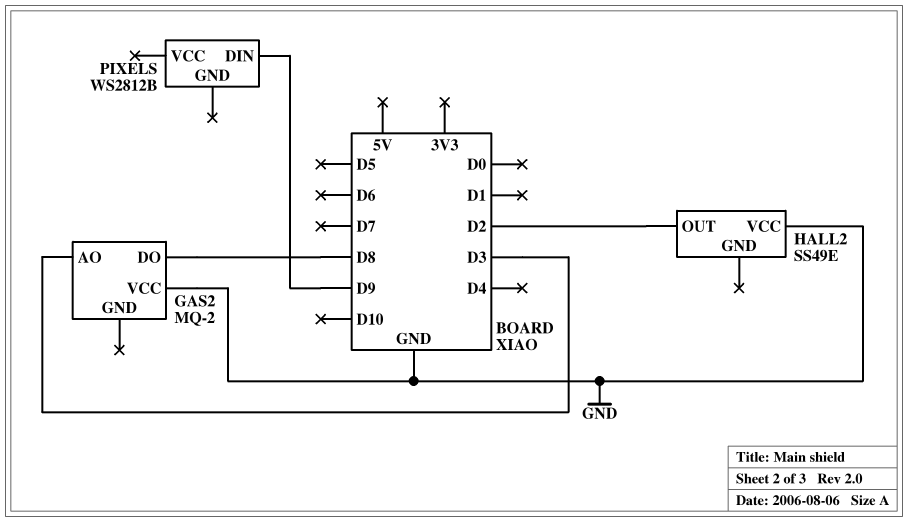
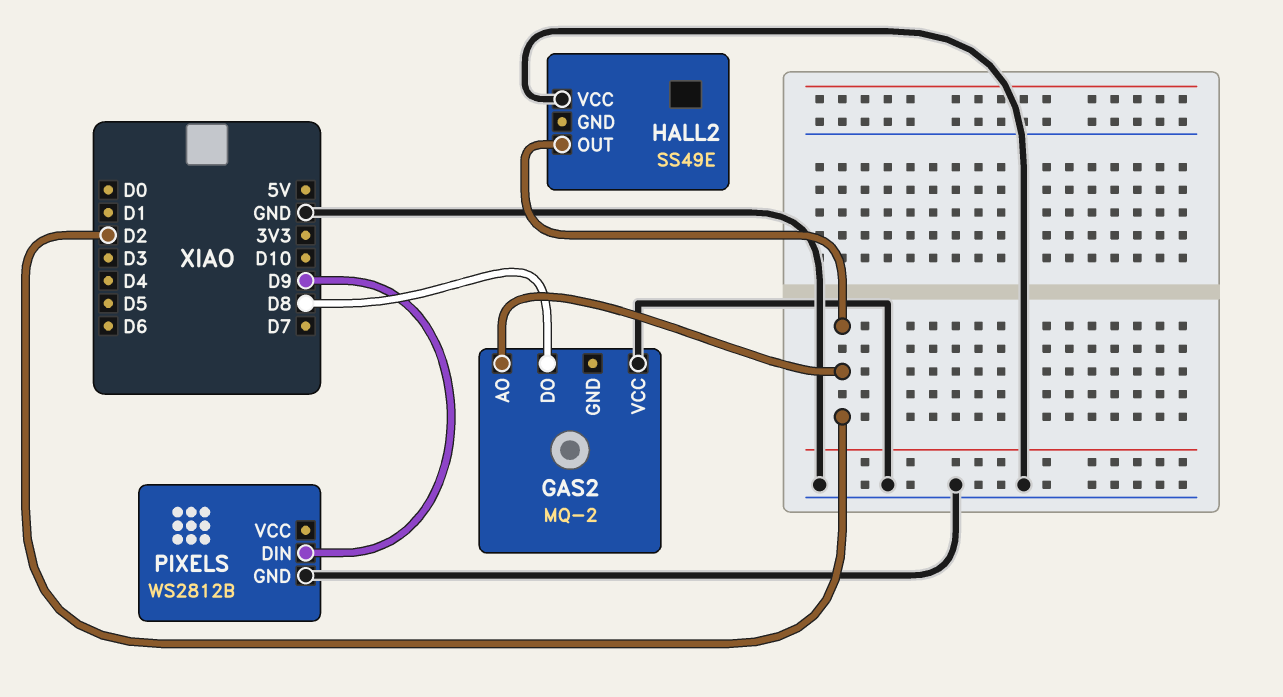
GAS2 pin AO: D3 -> D2
PIXELS pin GND: none -> GND

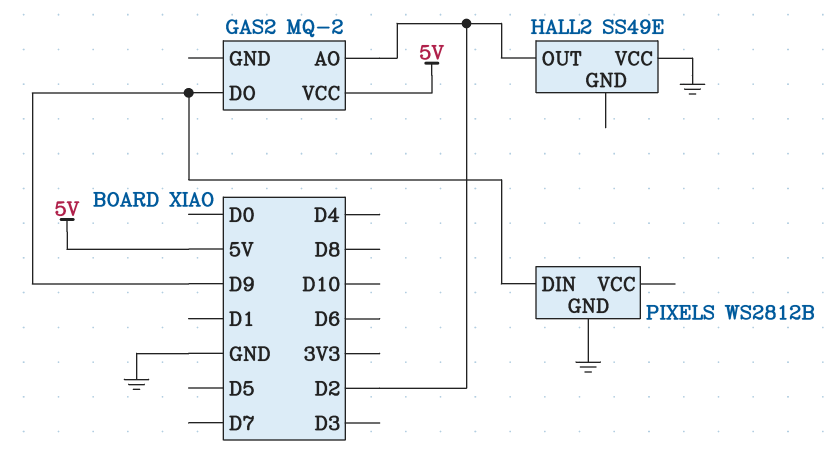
GAS2 pin DO: D8 -> D9
GAS2 pin VCC: GND -> 5V

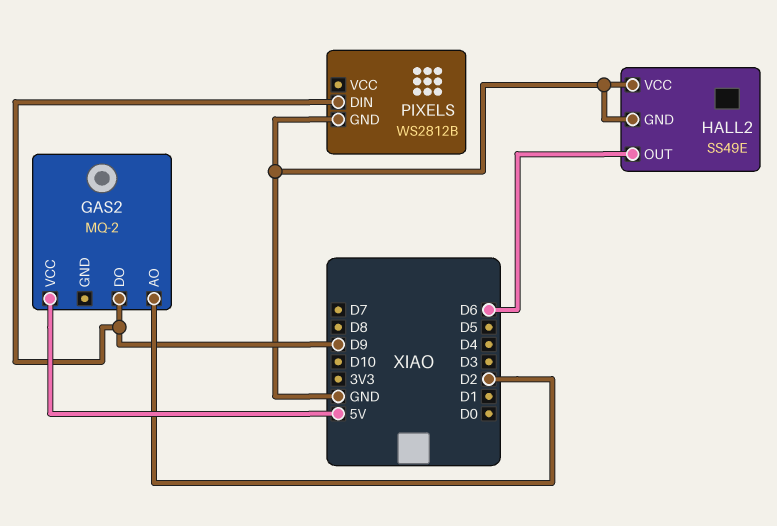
HALL2 pin GND: none -> GND
HALL2 pin OUT: D2 -> D6

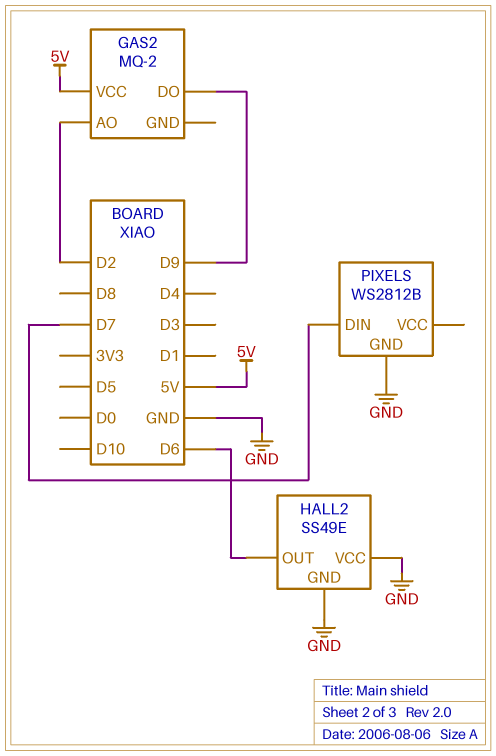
PIXELS pin DIN: D9 -> D7

